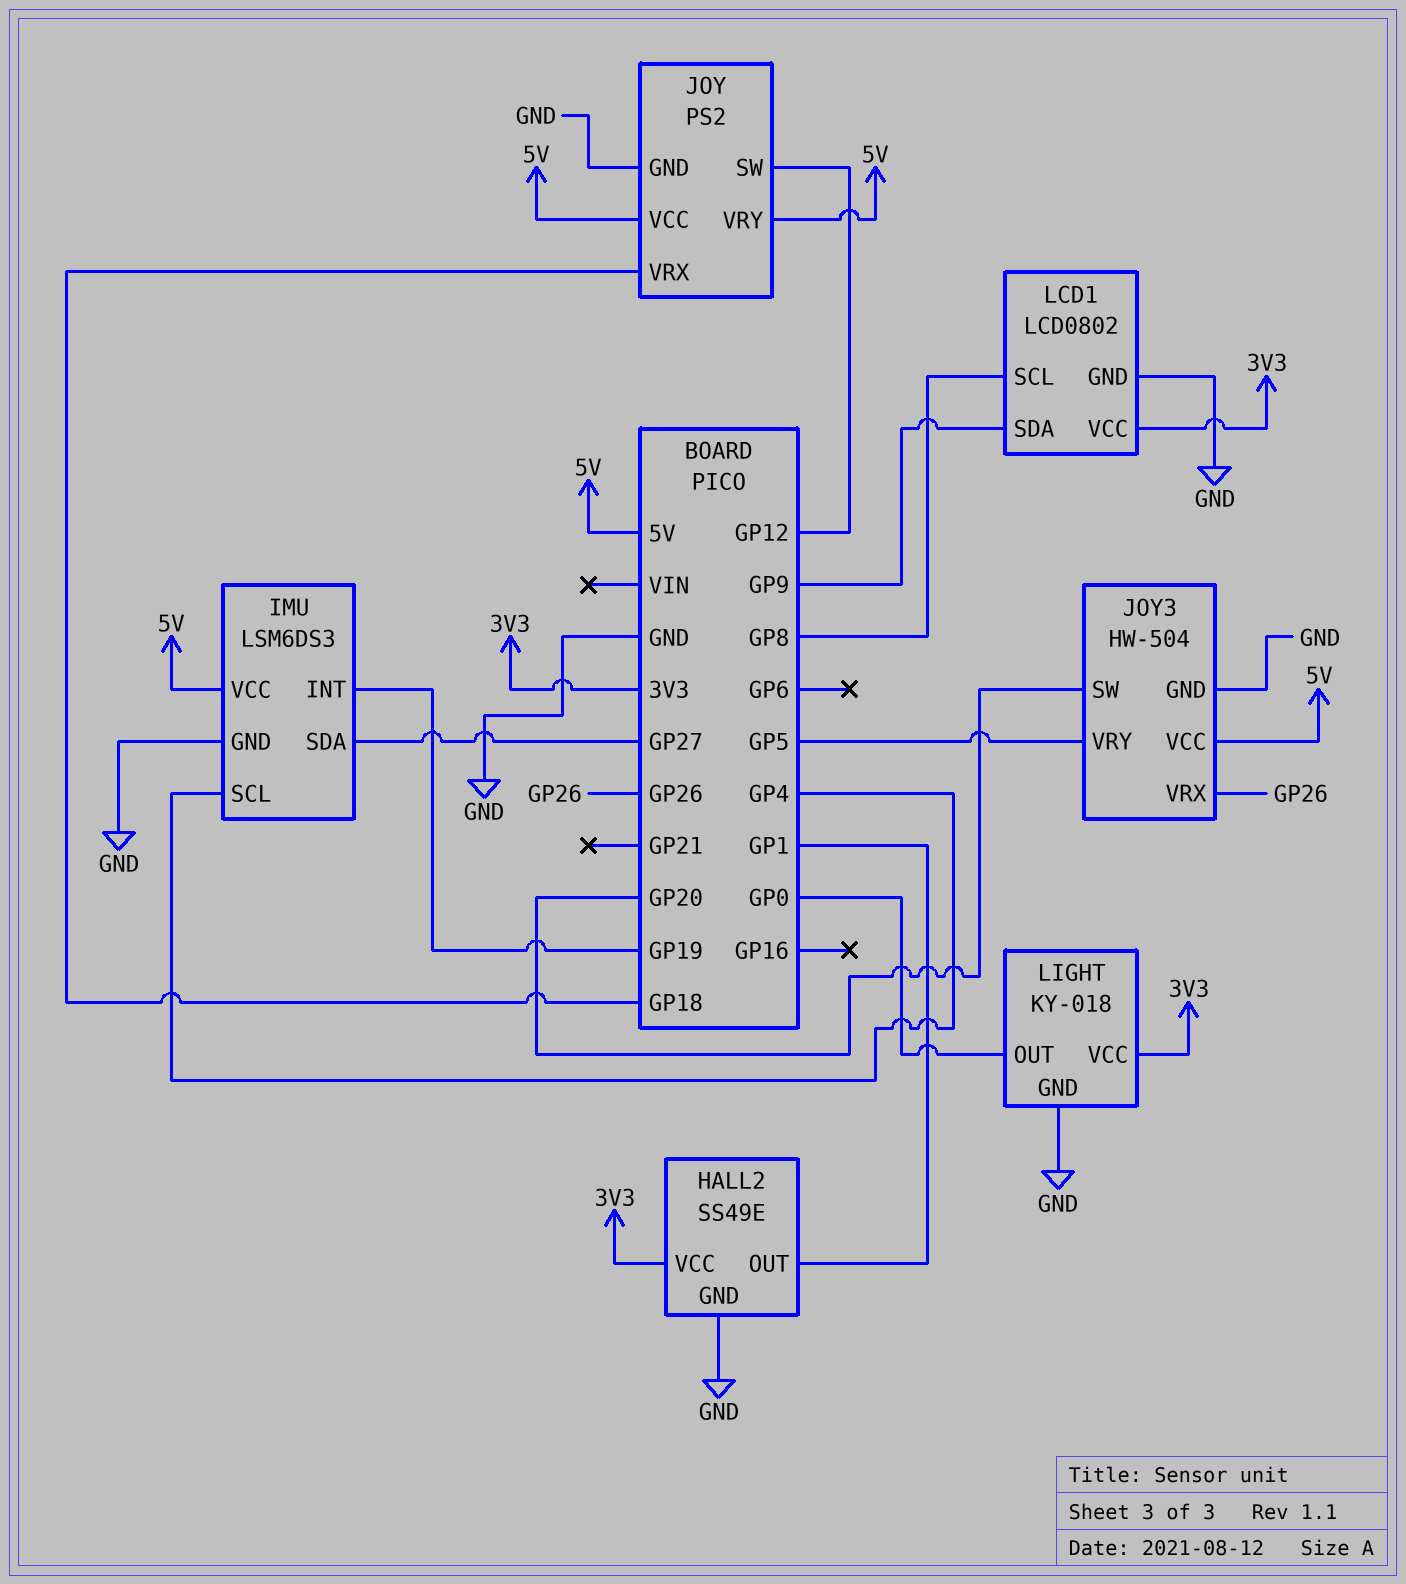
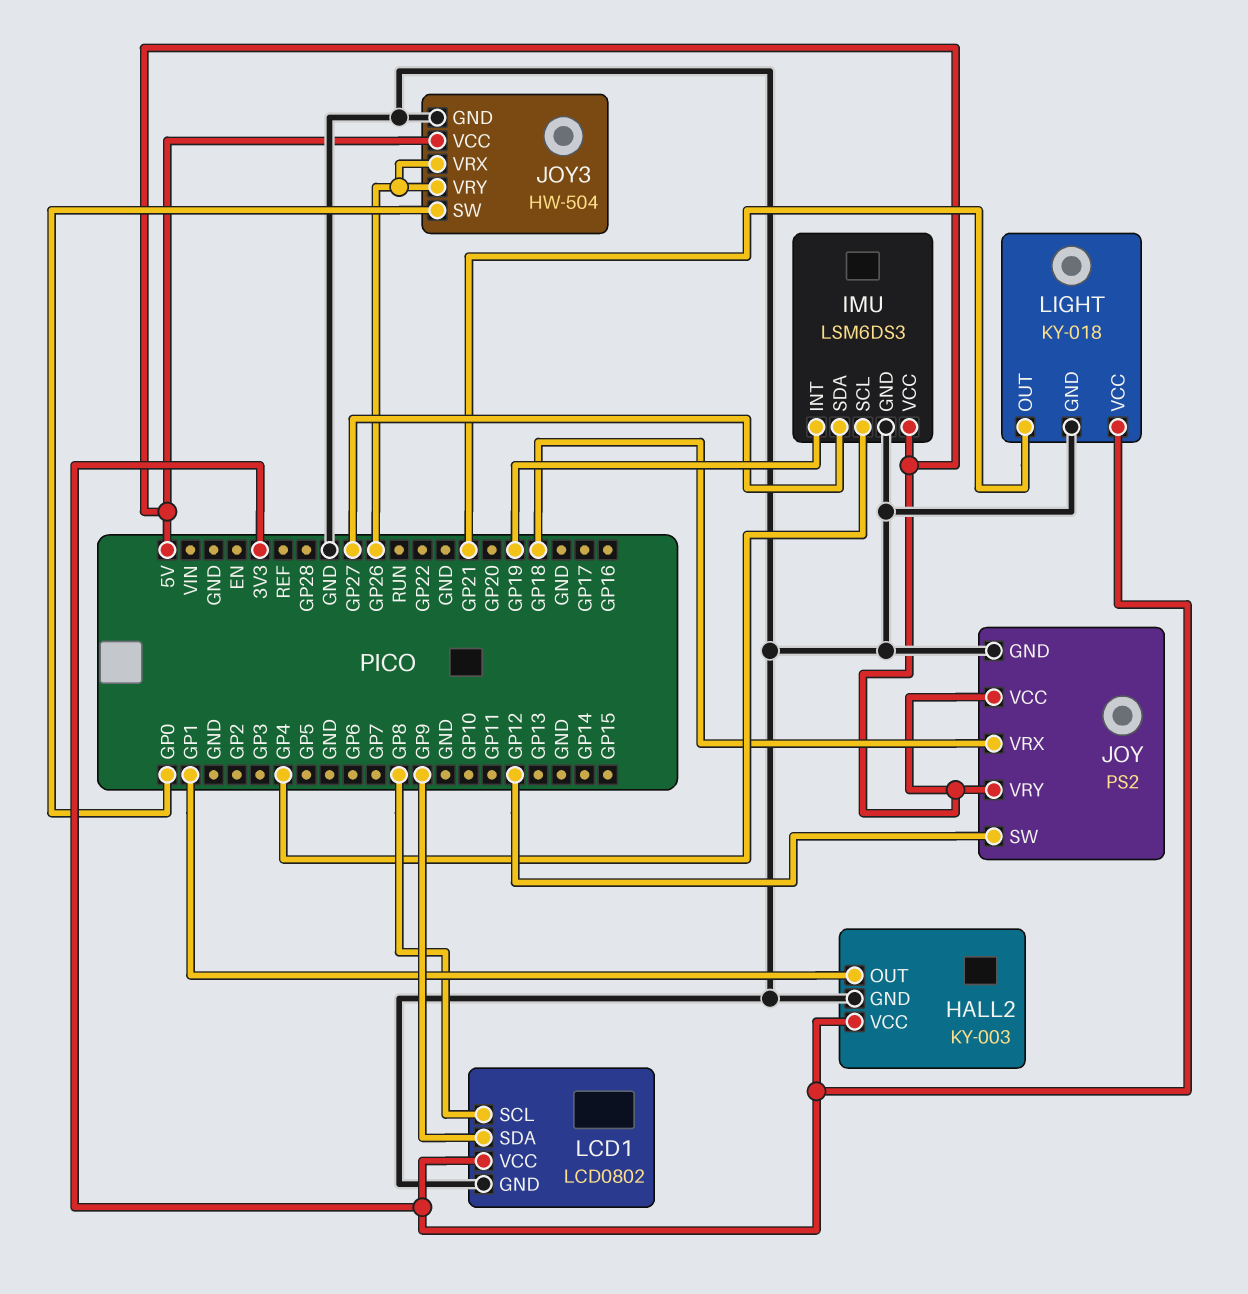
HALL2: SS49E -> KY-003
JOY3 pin SW: GP20 -> GP0
JOY3 pin VRY: GP5 -> GP26
LIGHT pin OUT: GP0 -> GP21

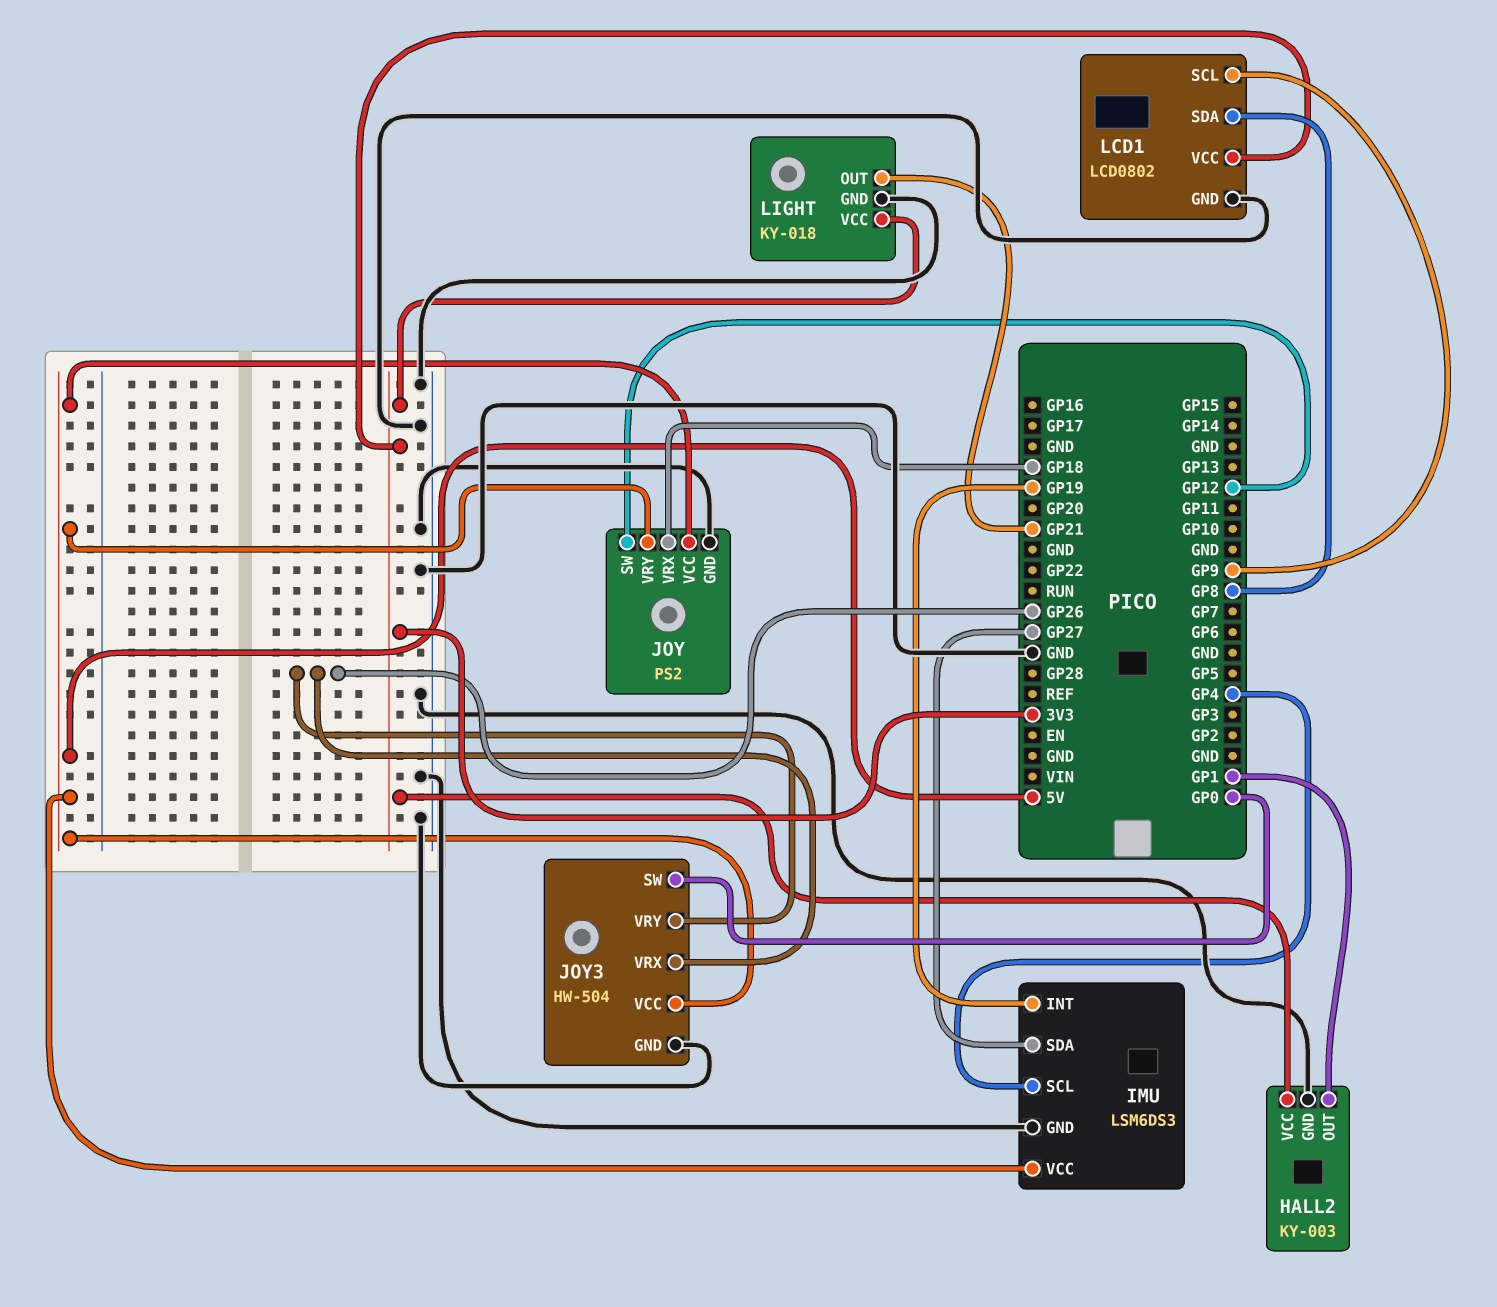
LCD1 pin SCL: GP8 -> GP9
LCD1 pin SDA: GP9 -> GP8

